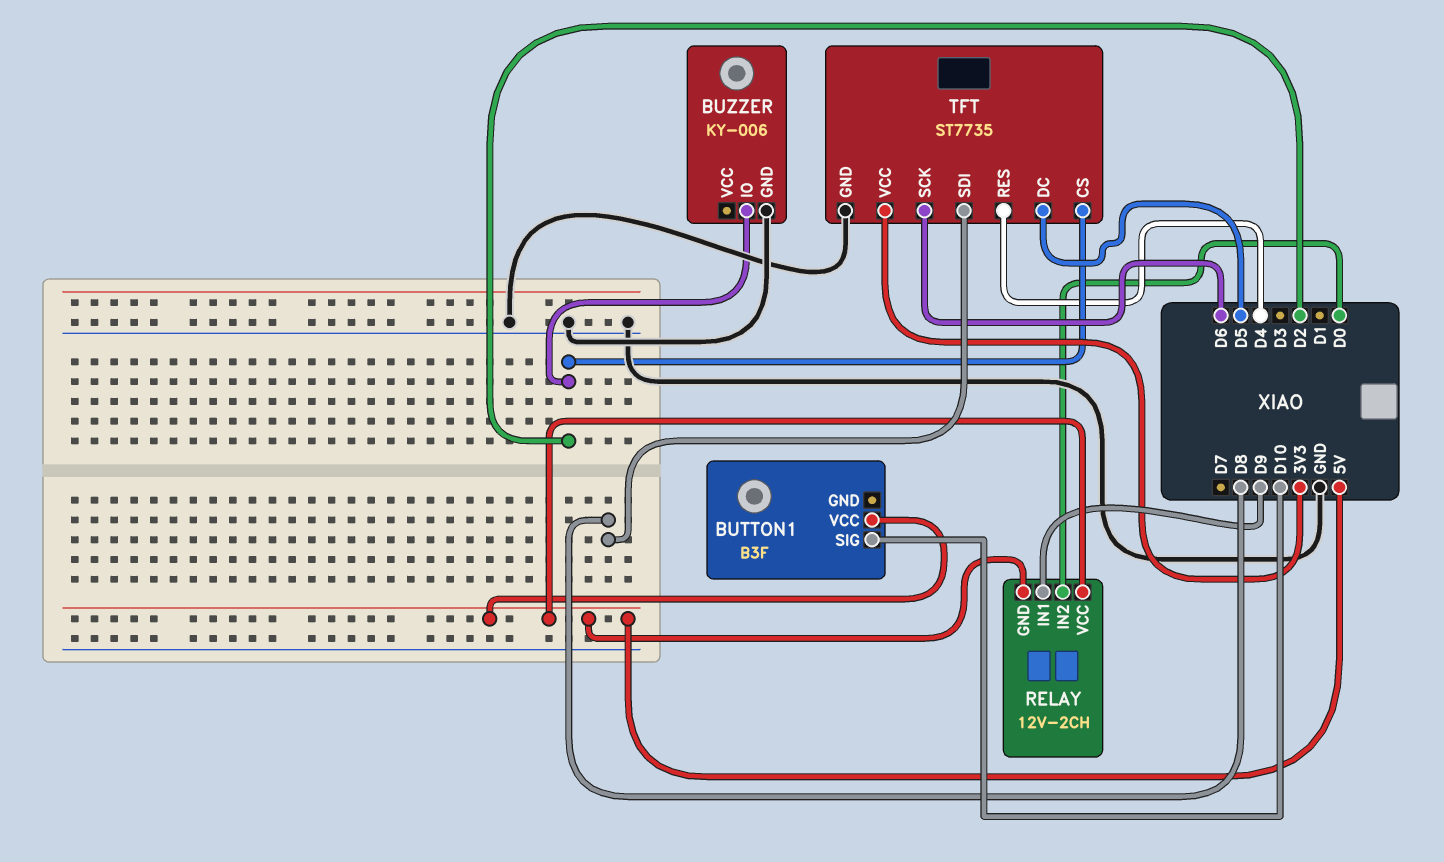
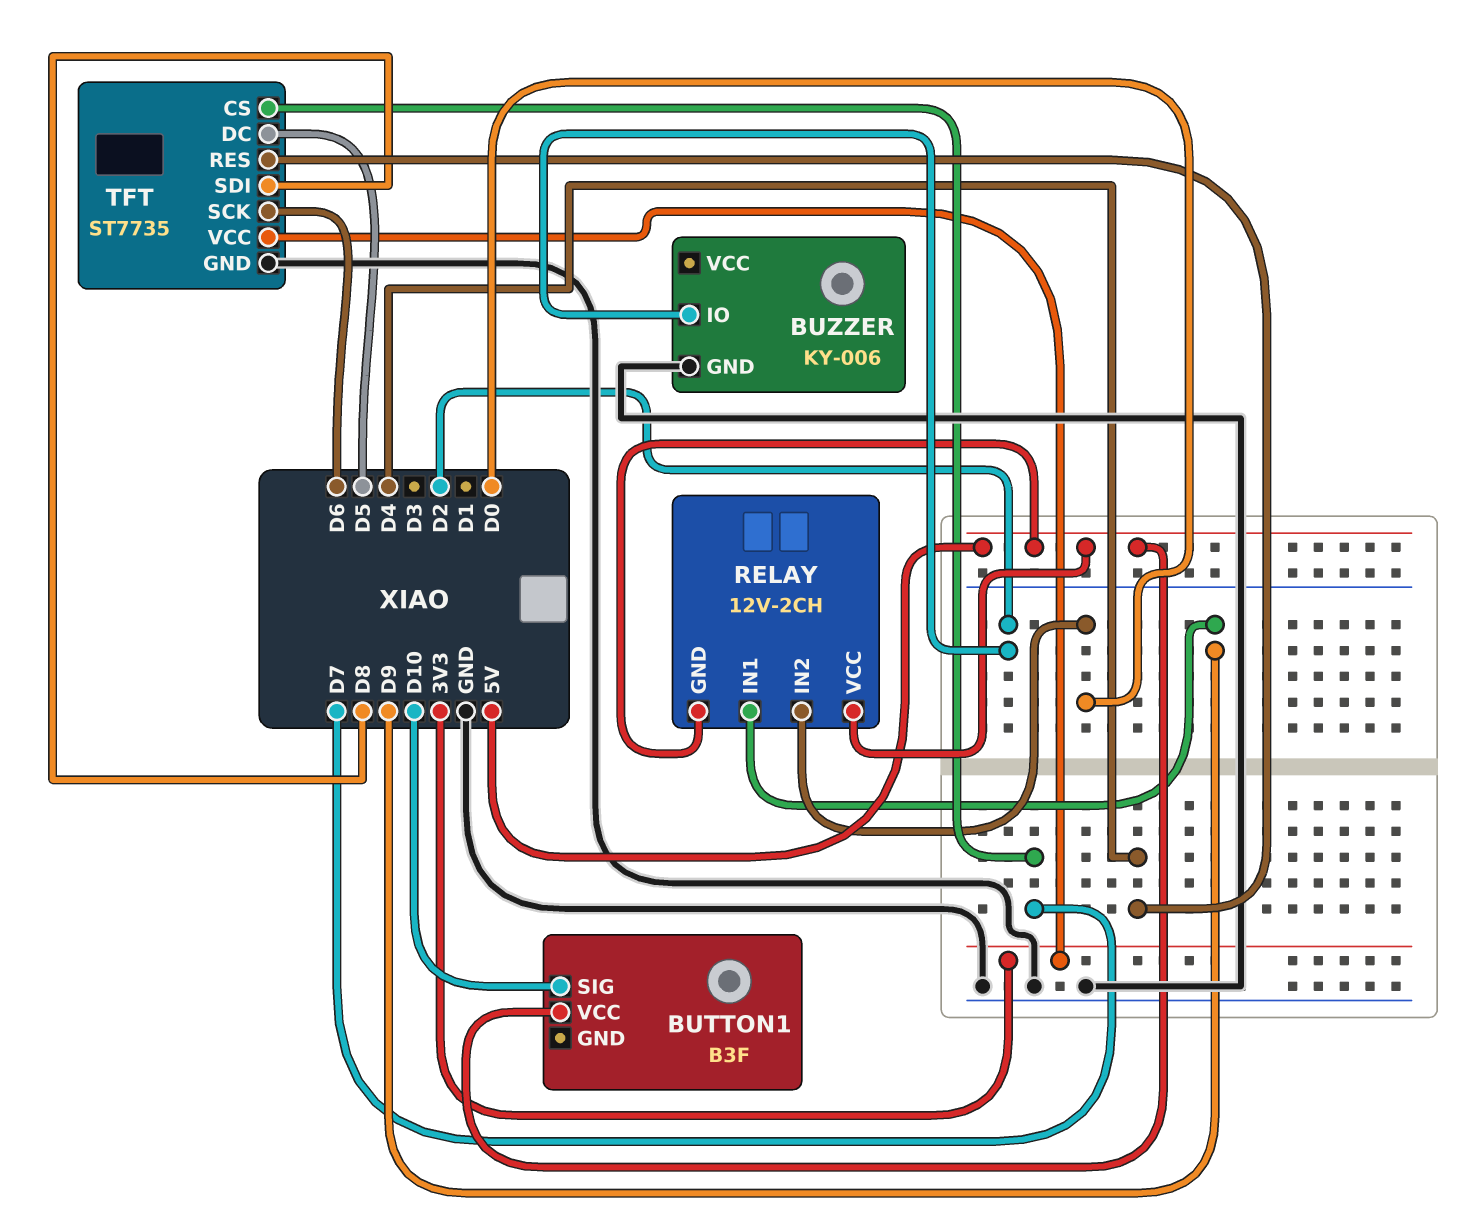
TFT pin CS: D2 -> D7

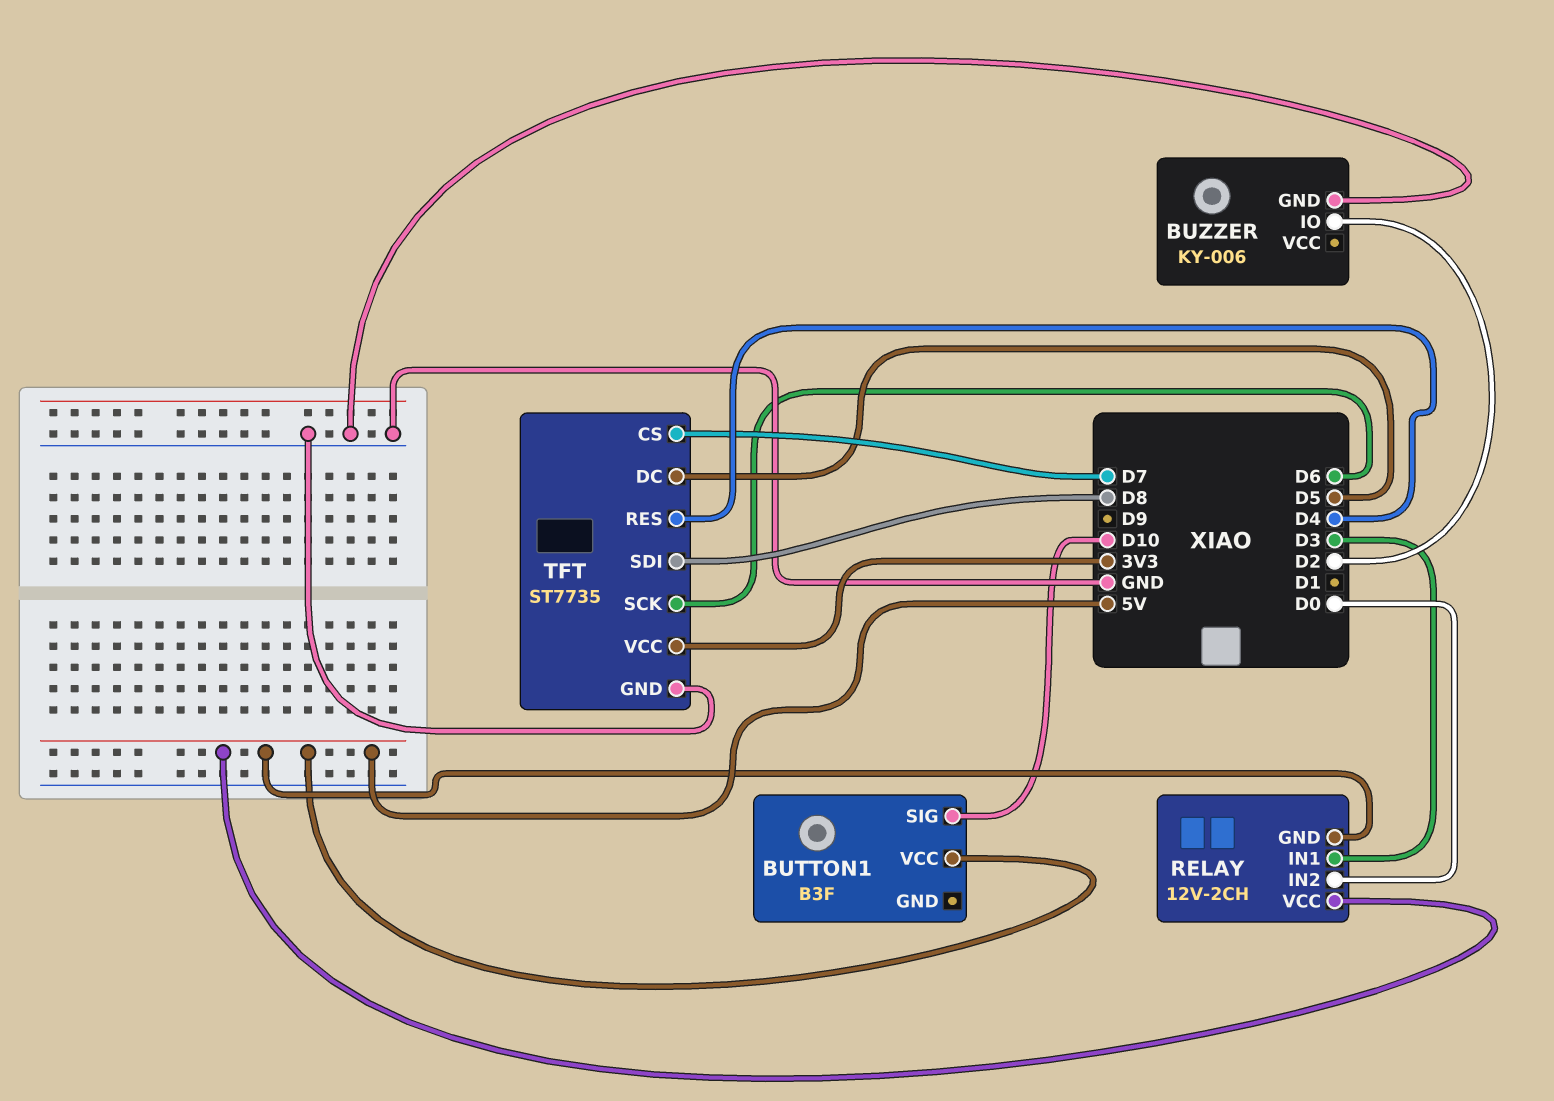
RELAY pin IN1: D9 -> D3

